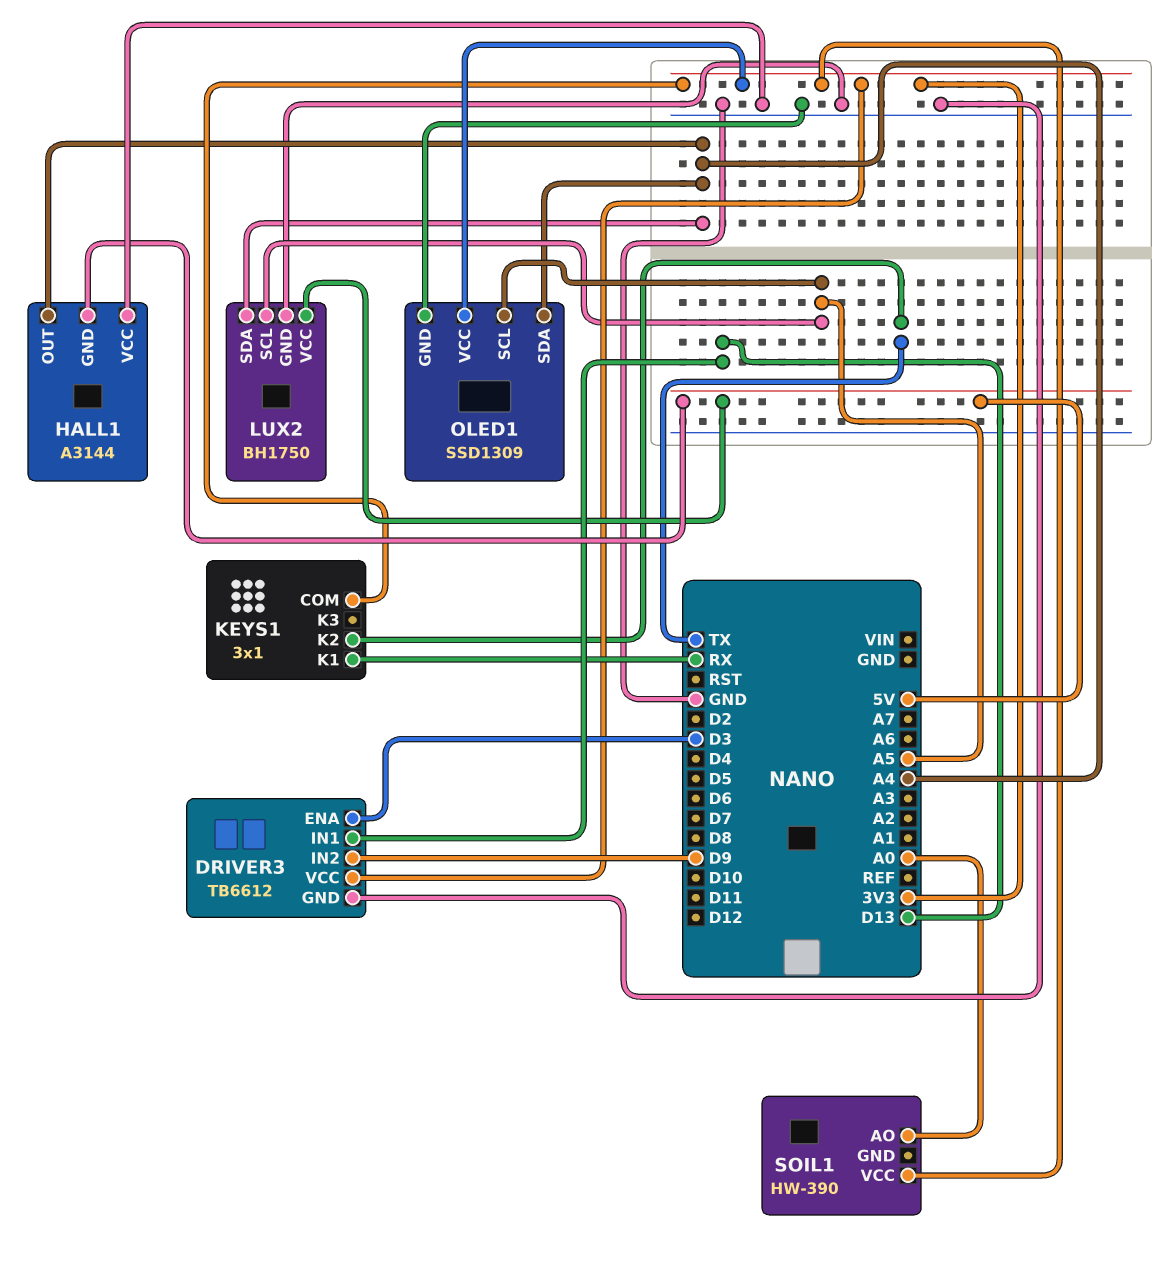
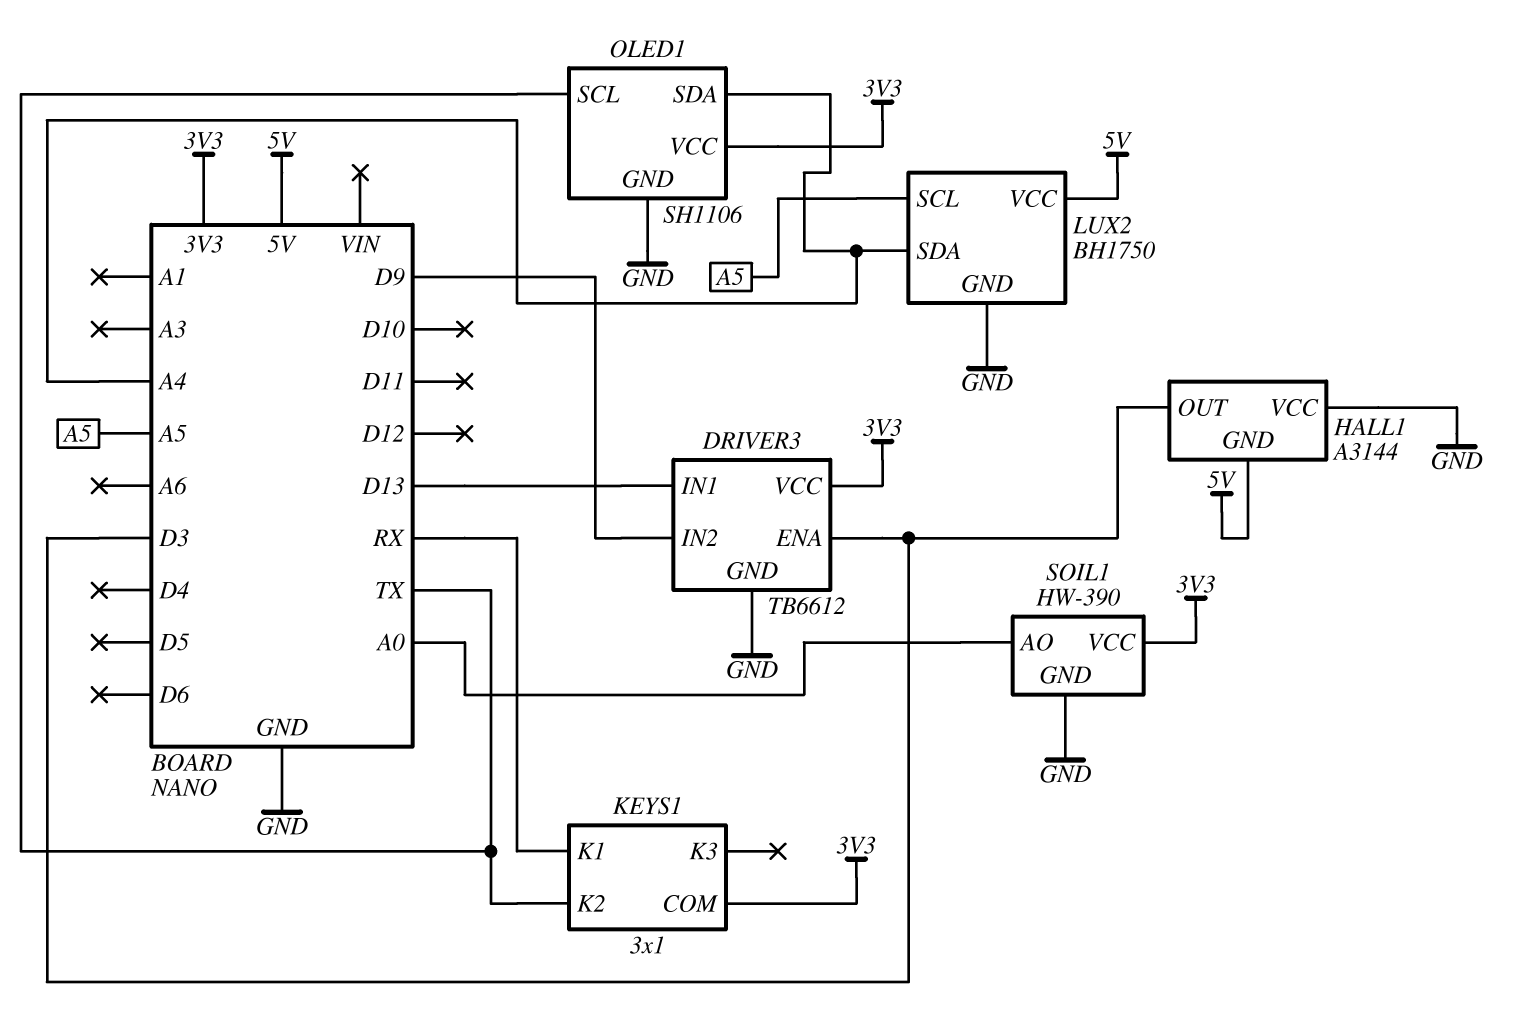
HALL1 pin OUT: A4 -> D3
OLED1: SSD1309 -> SH1106
OLED1 pin SCL: A5 -> TX
SOIL1 pin GND: none -> GND

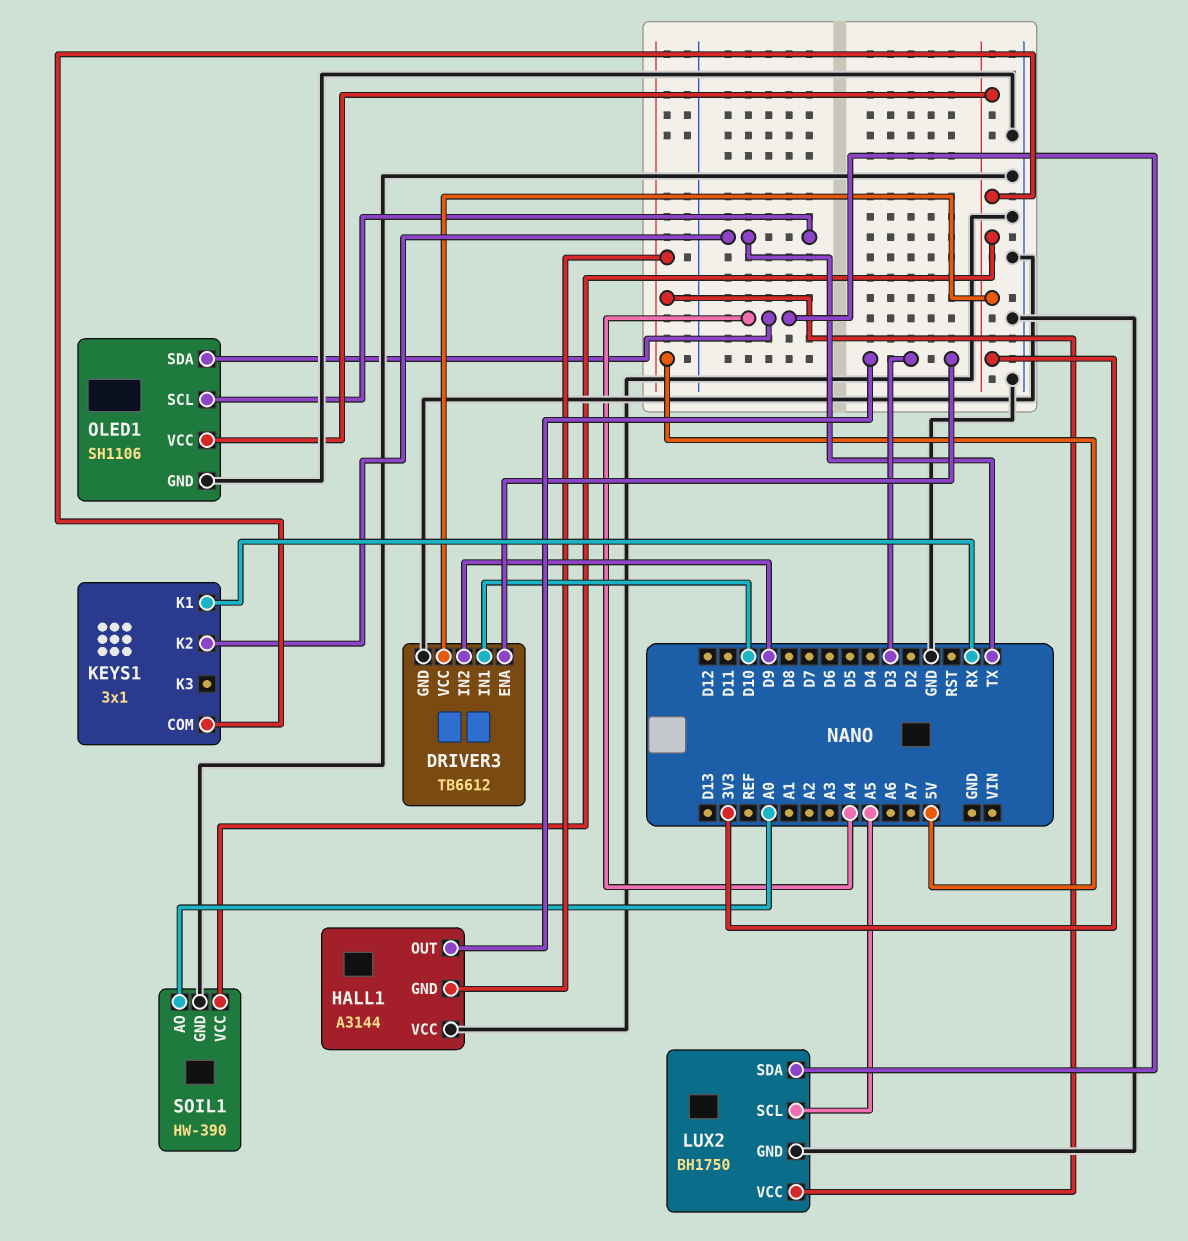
DRIVER3 pin IN1: D13 -> D10

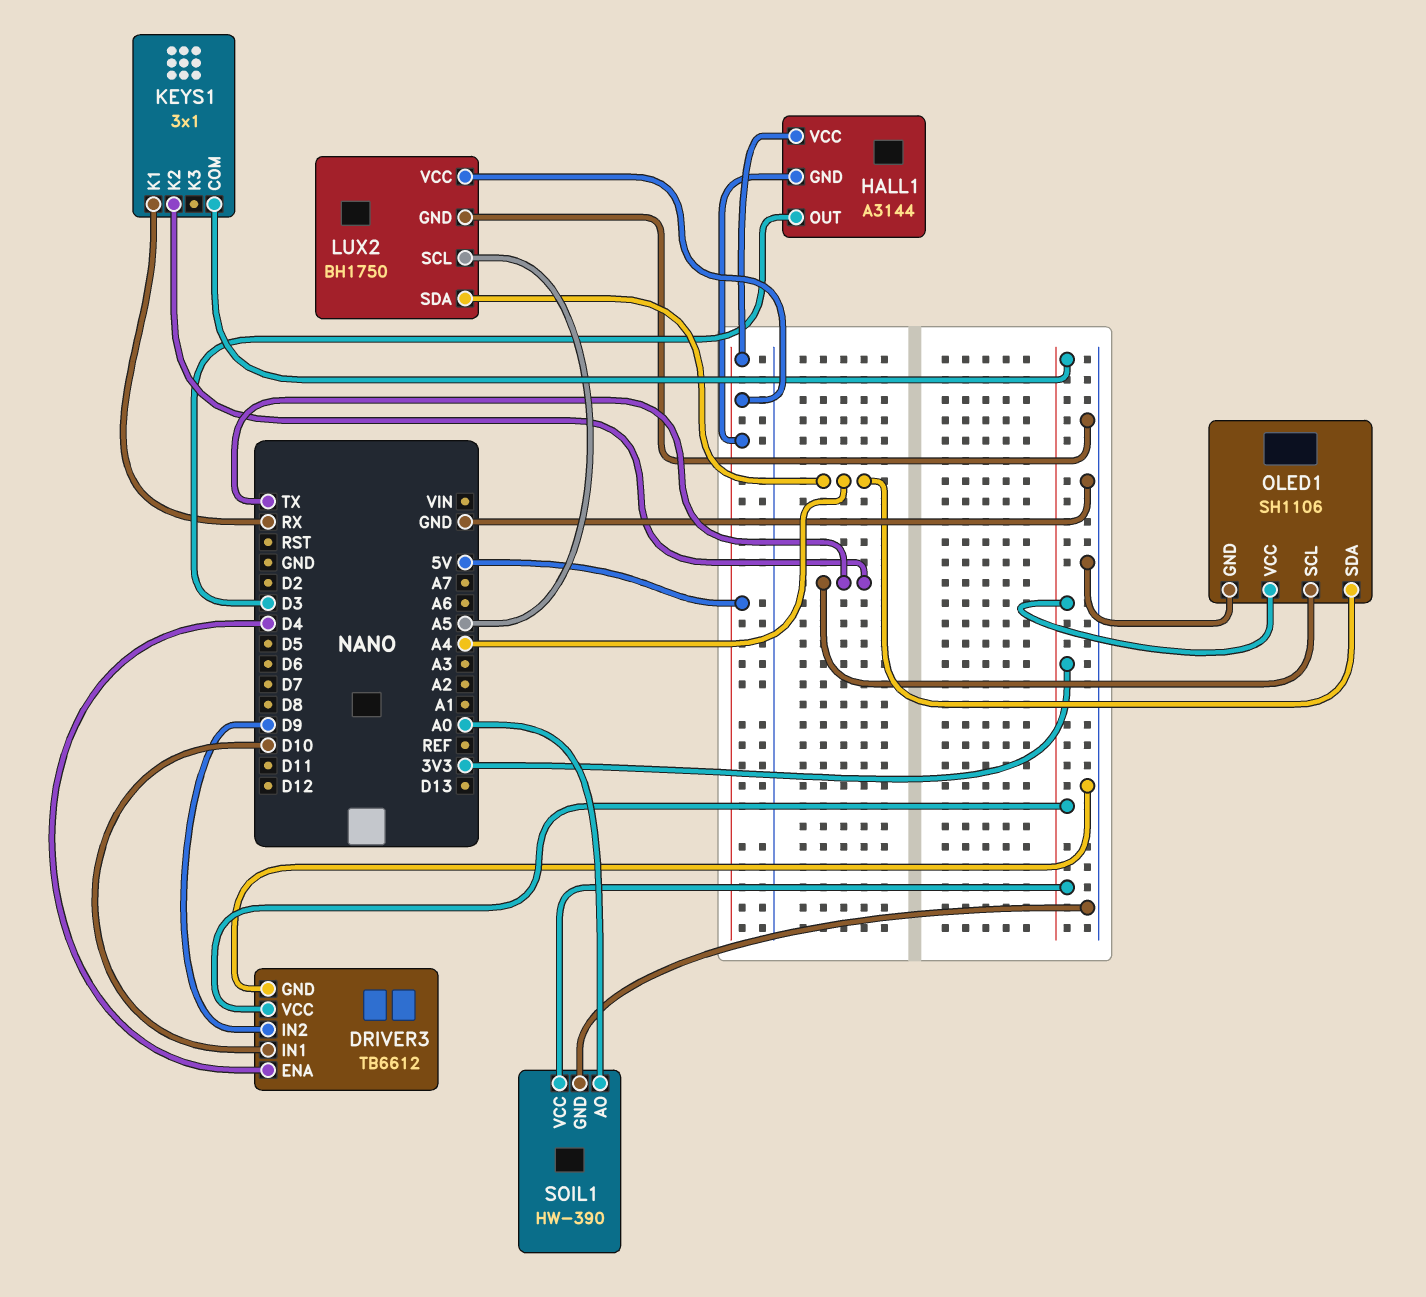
DRIVER3 pin ENA: D3 -> D4
HALL1 pin VCC: GND -> 5V

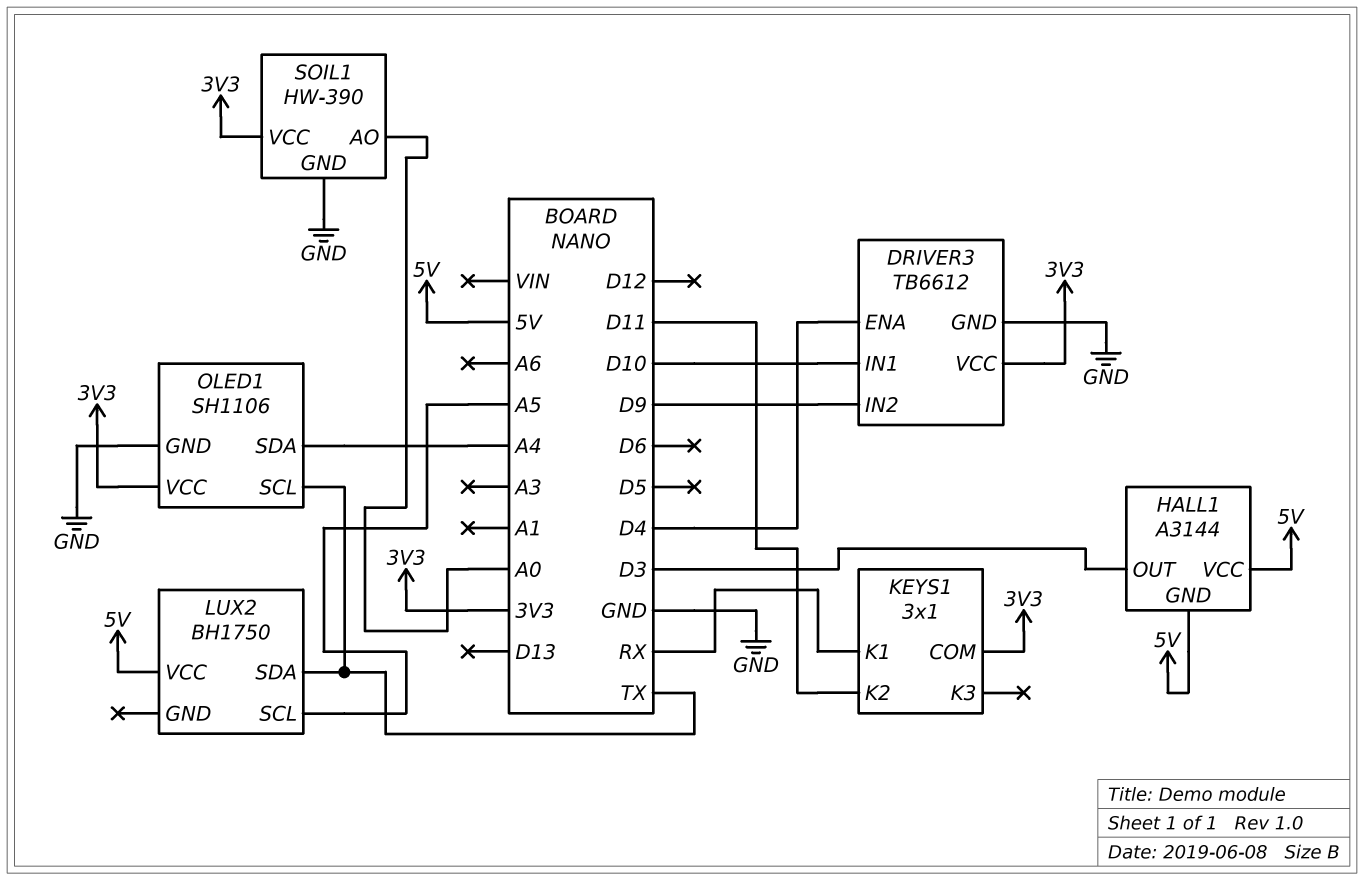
KEYS1 pin K2: TX -> D11
LUX2 pin GND: GND -> none
LUX2 pin SDA: A4 -> TX

